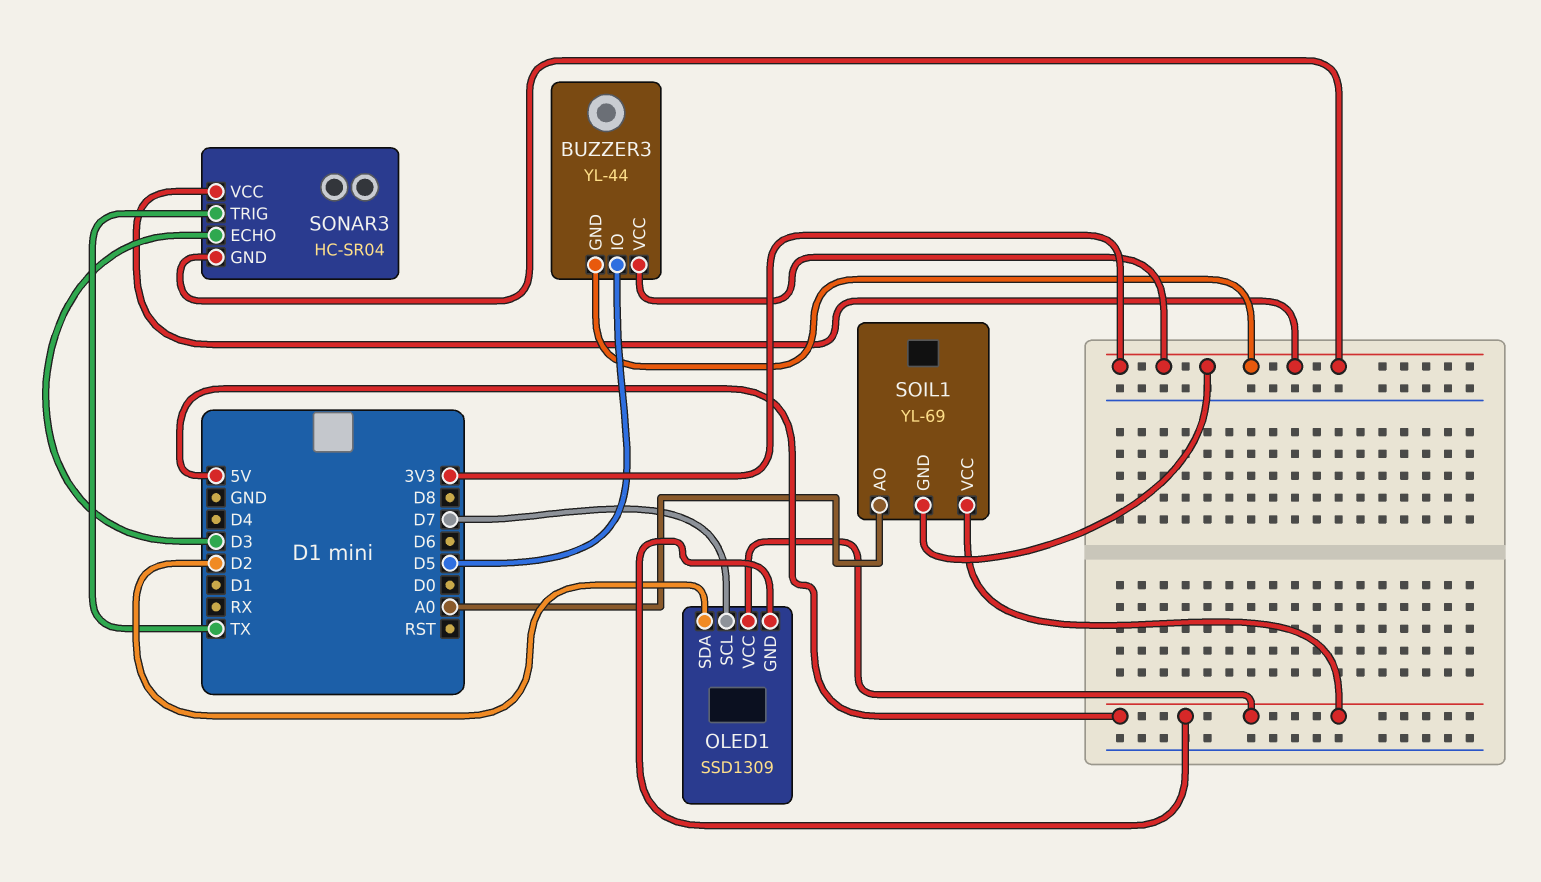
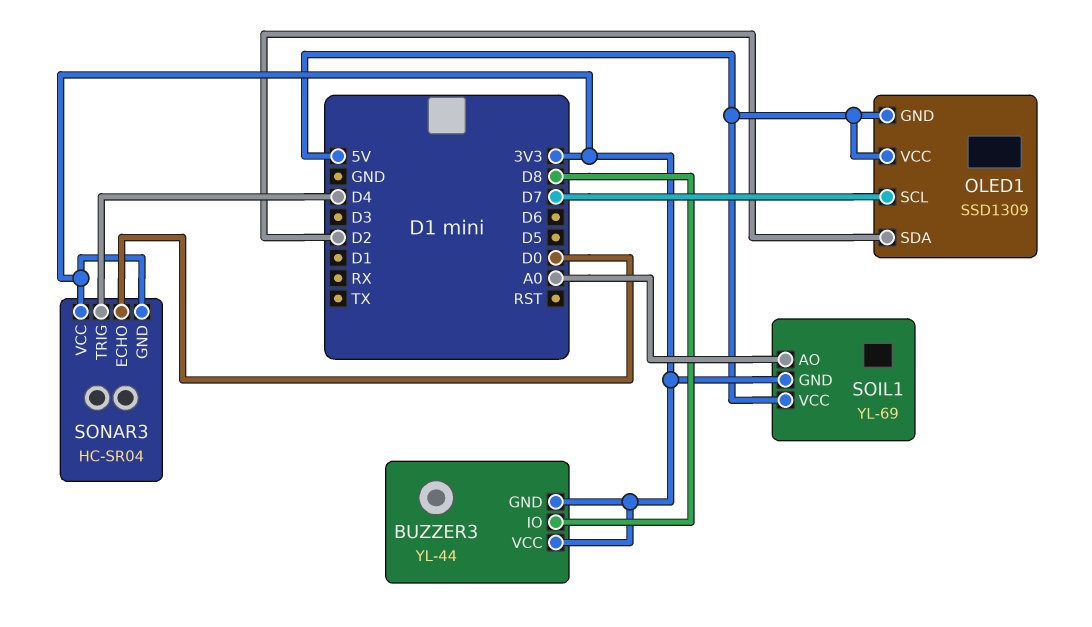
BUZZER3 pin IO: D5 -> D8
SONAR3 pin ECHO: D3 -> D0
SONAR3 pin TRIG: TX -> D4

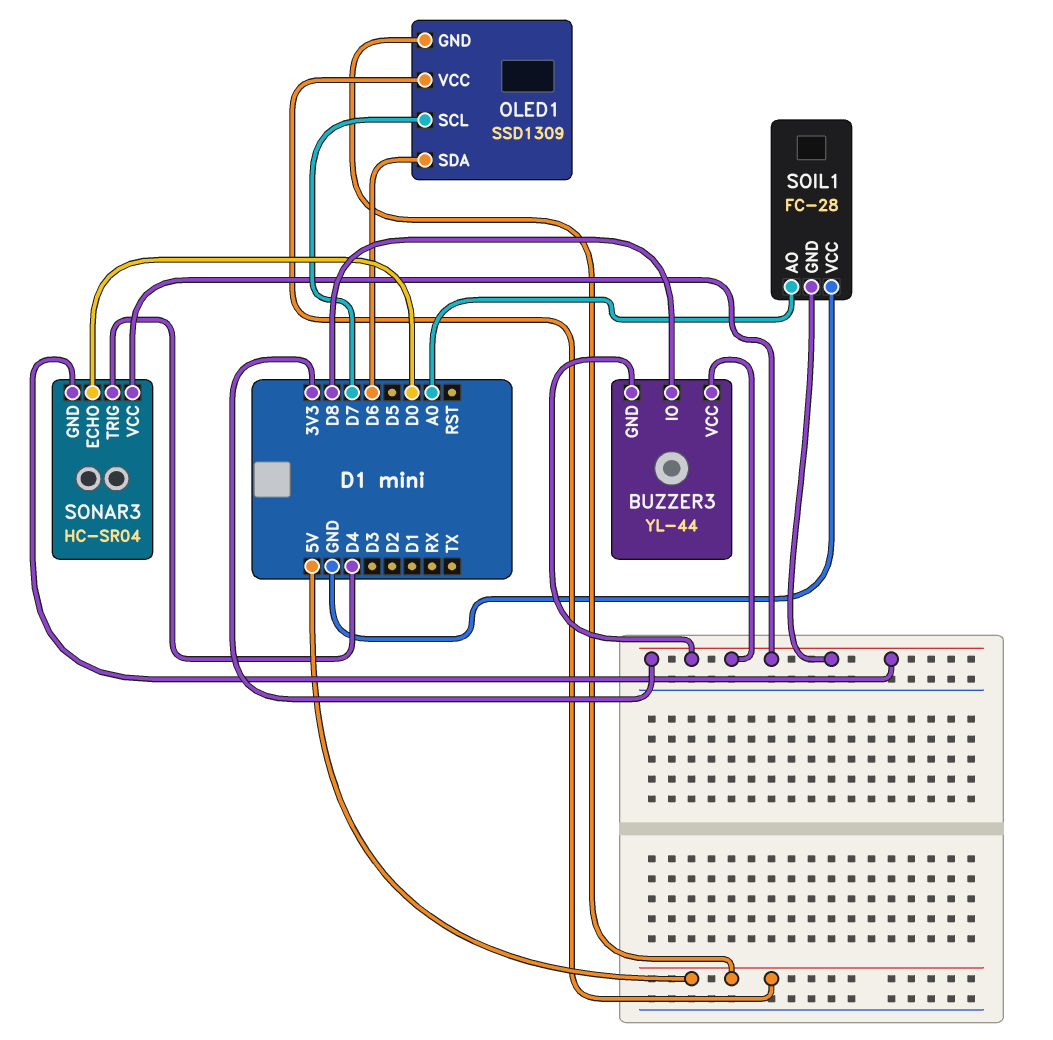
OLED1 pin SDA: D2 -> D6
SOIL1: YL-69 -> FC-28
SOIL1 pin VCC: 5V -> GND

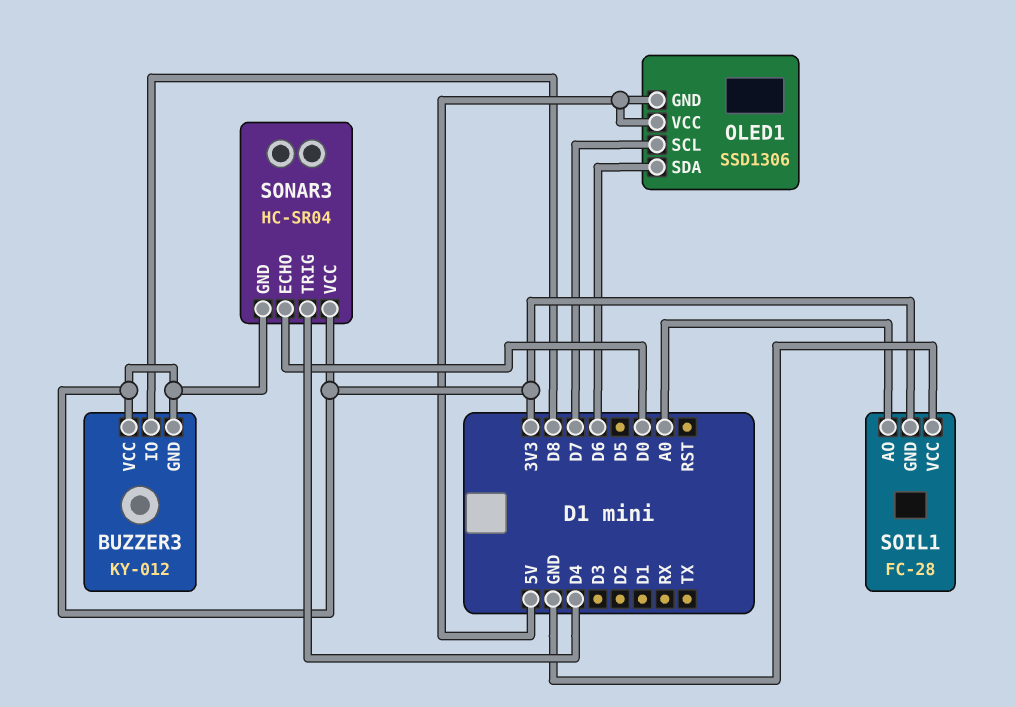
BUZZER3: YL-44 -> KY-012
OLED1: SSD1309 -> SSD1306

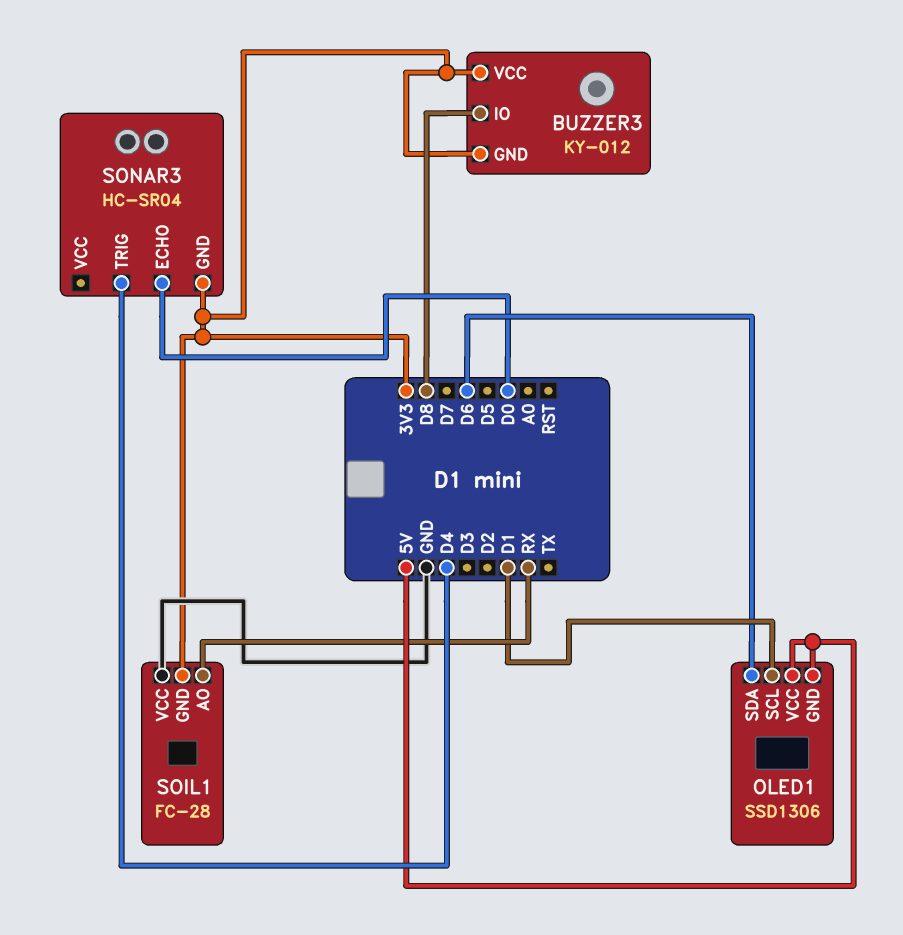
OLED1 pin SCL: D7 -> D1
SOIL1 pin AO: A0 -> RX
SONAR3 pin VCC: 3V3 -> none

